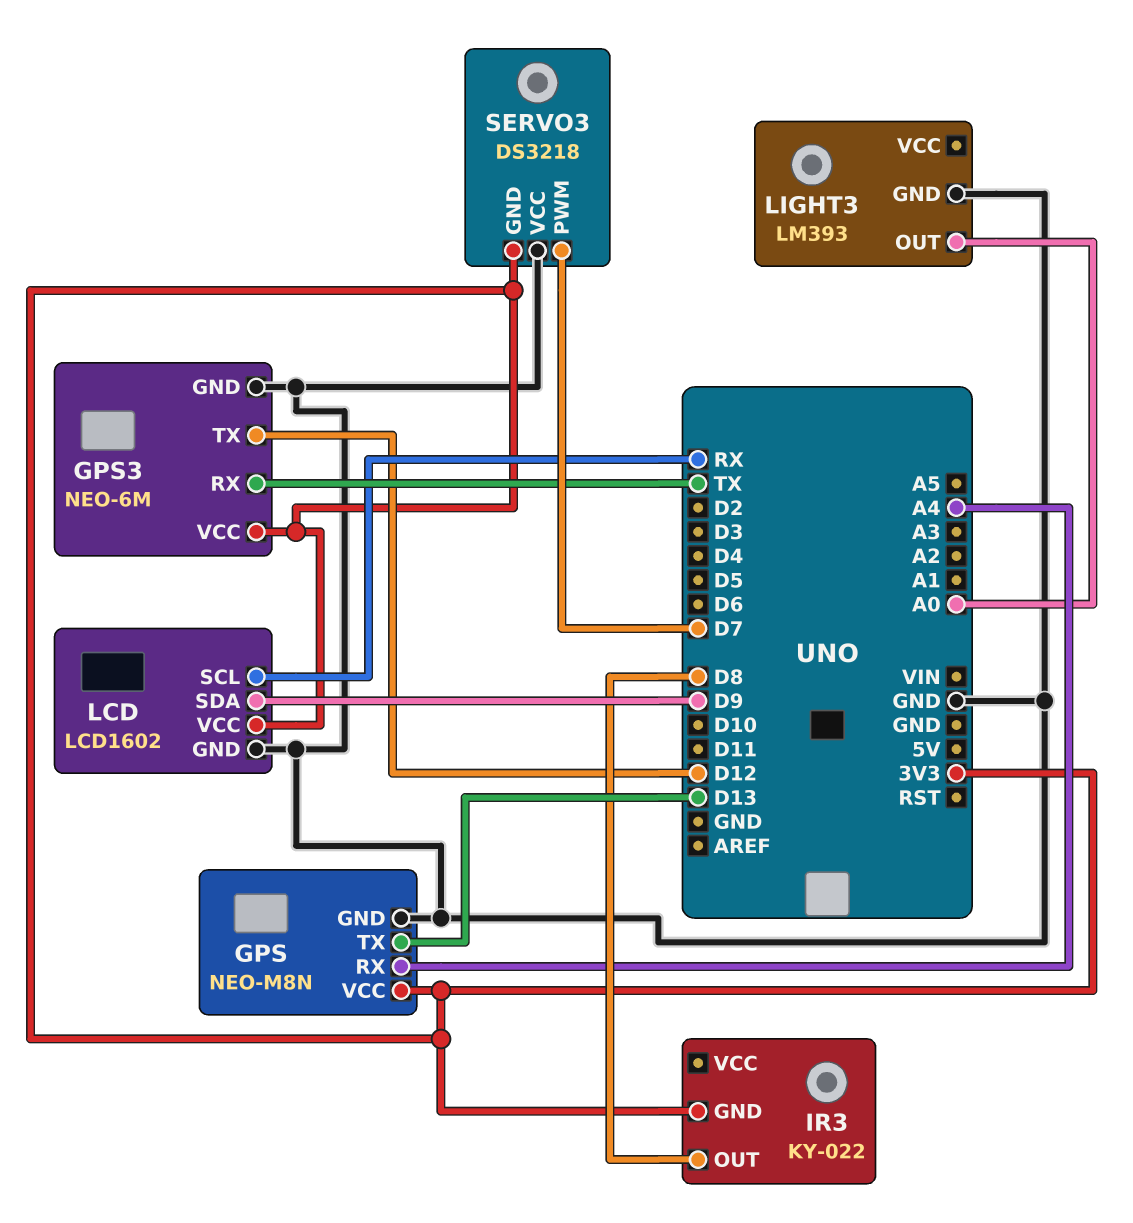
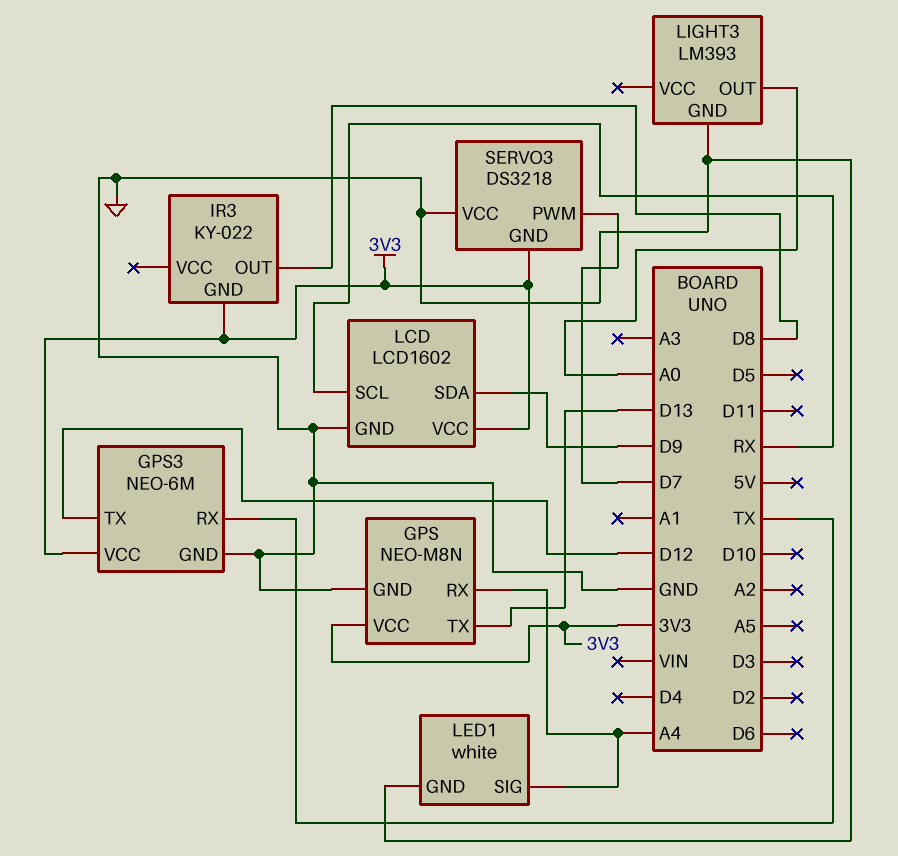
LED1: none -> white
LED1 pin GND: none -> GND
LED1 pin SIG: none -> A4

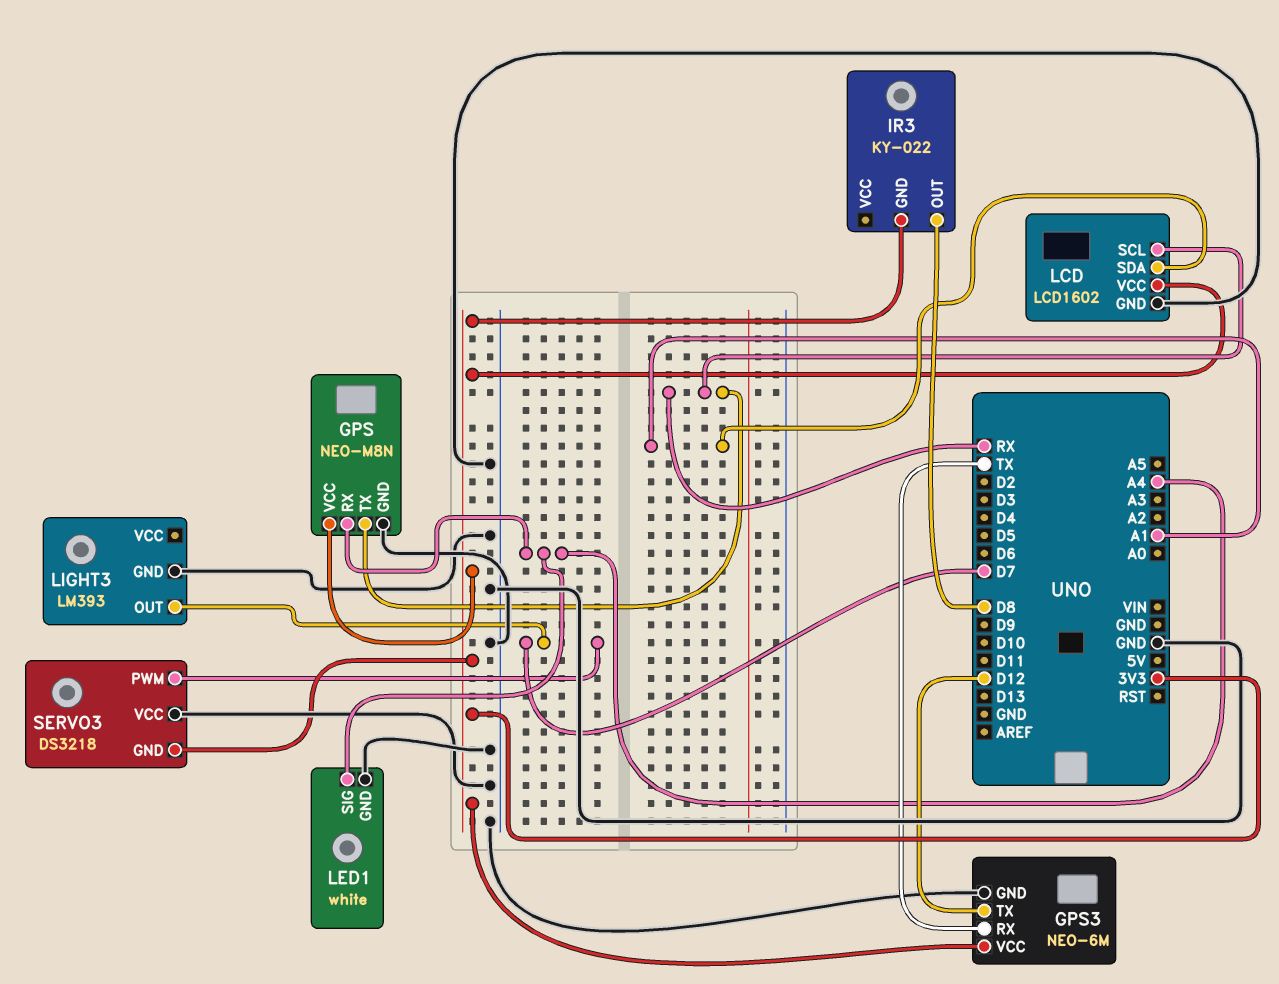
GPS pin TX: D13 -> RX
LCD pin SDA: D9 -> A1
LIGHT3 pin OUT: A0 -> D7

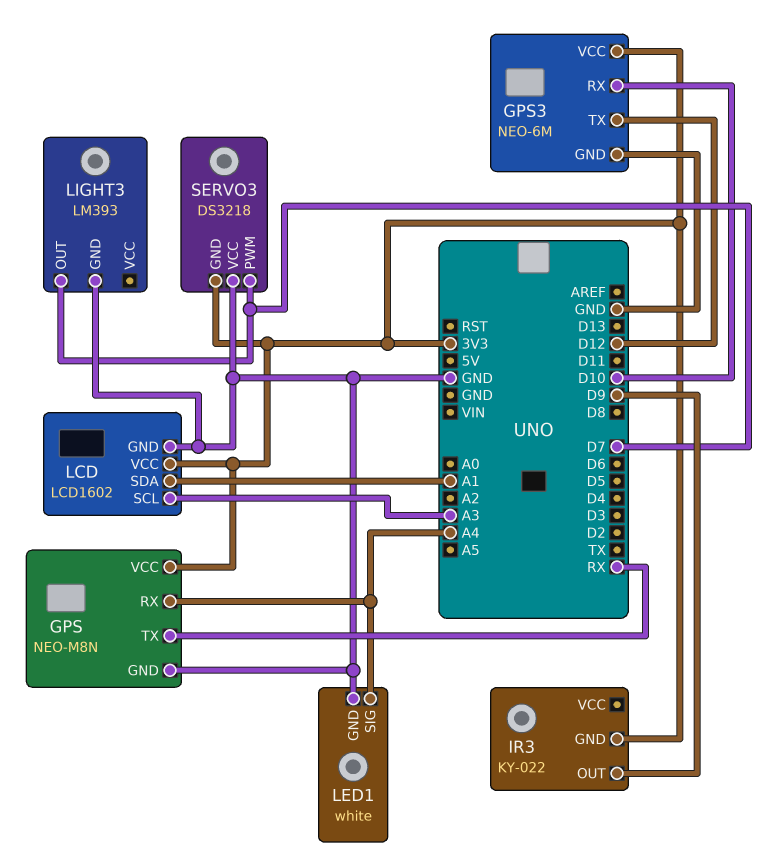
GPS3 pin RX: TX -> D10
IR3 pin OUT: D8 -> D9
LCD pin SCL: RX -> A3

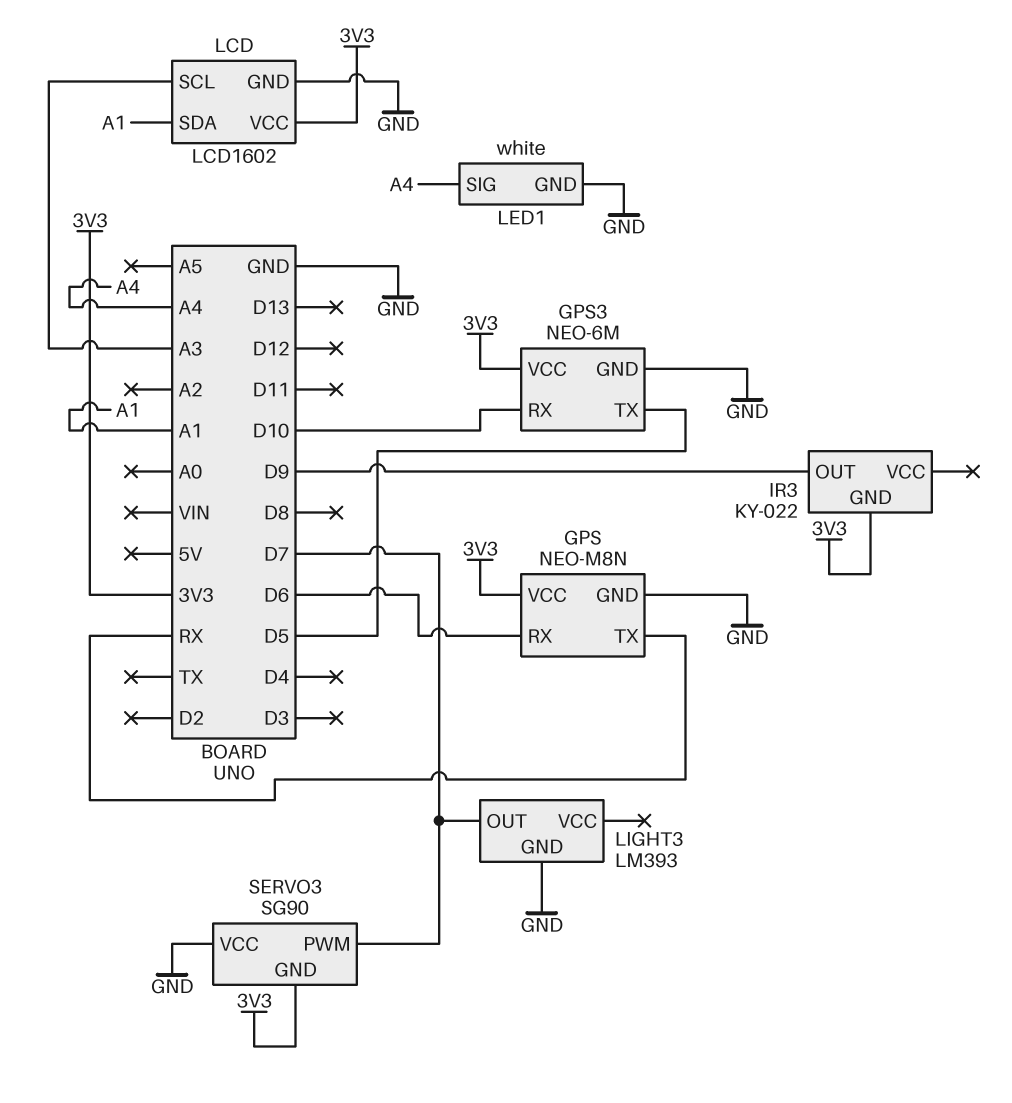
GPS pin RX: A4 -> D6
GPS3 pin TX: D12 -> D5
SERVO3: DS3218 -> SG90

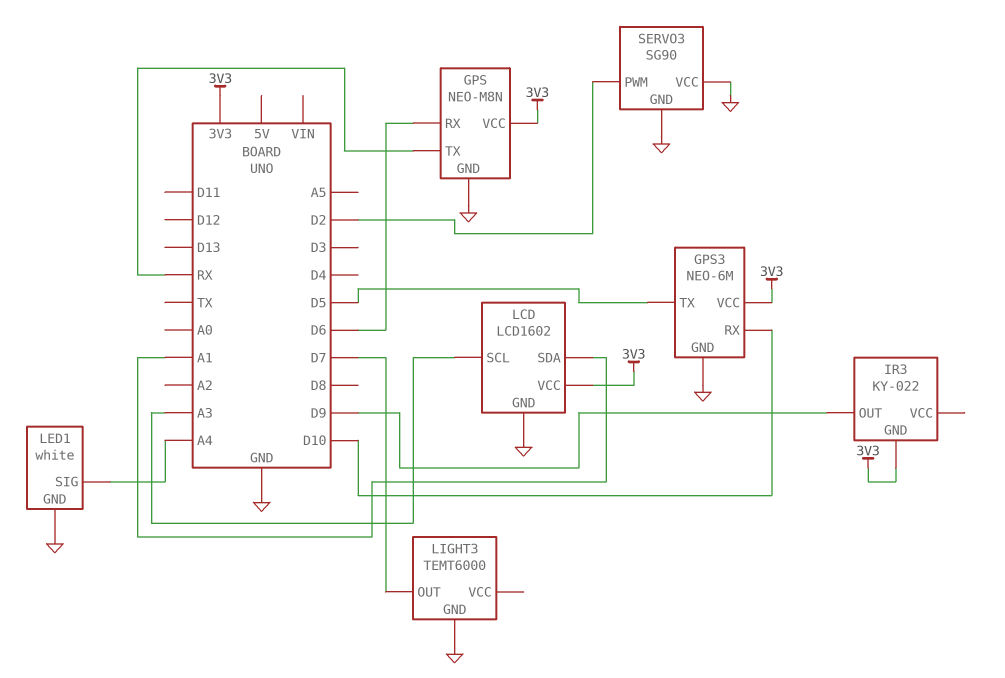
LIGHT3: LM393 -> TEMT6000
SERVO3 pin GND: 3V3 -> GND
SERVO3 pin PWM: D7 -> D2

